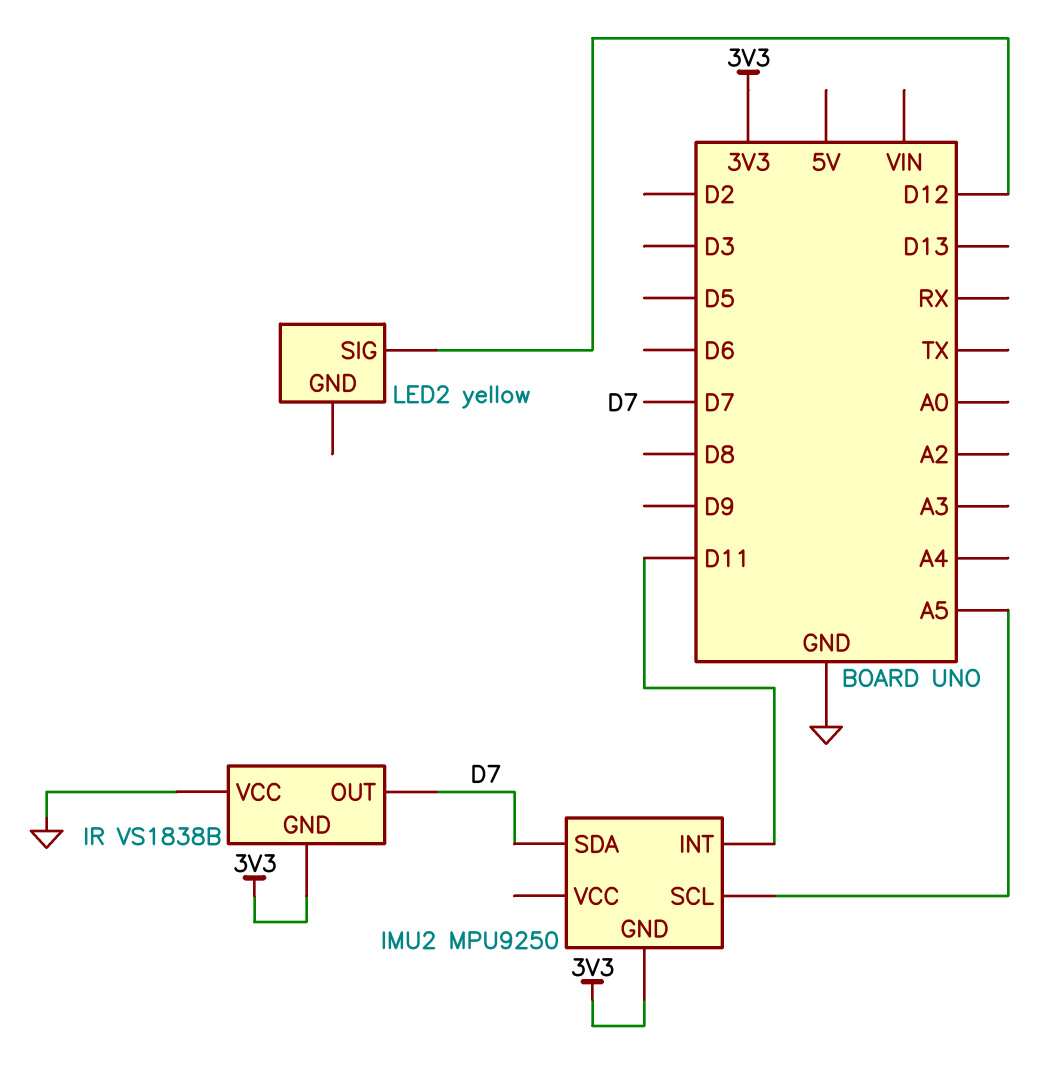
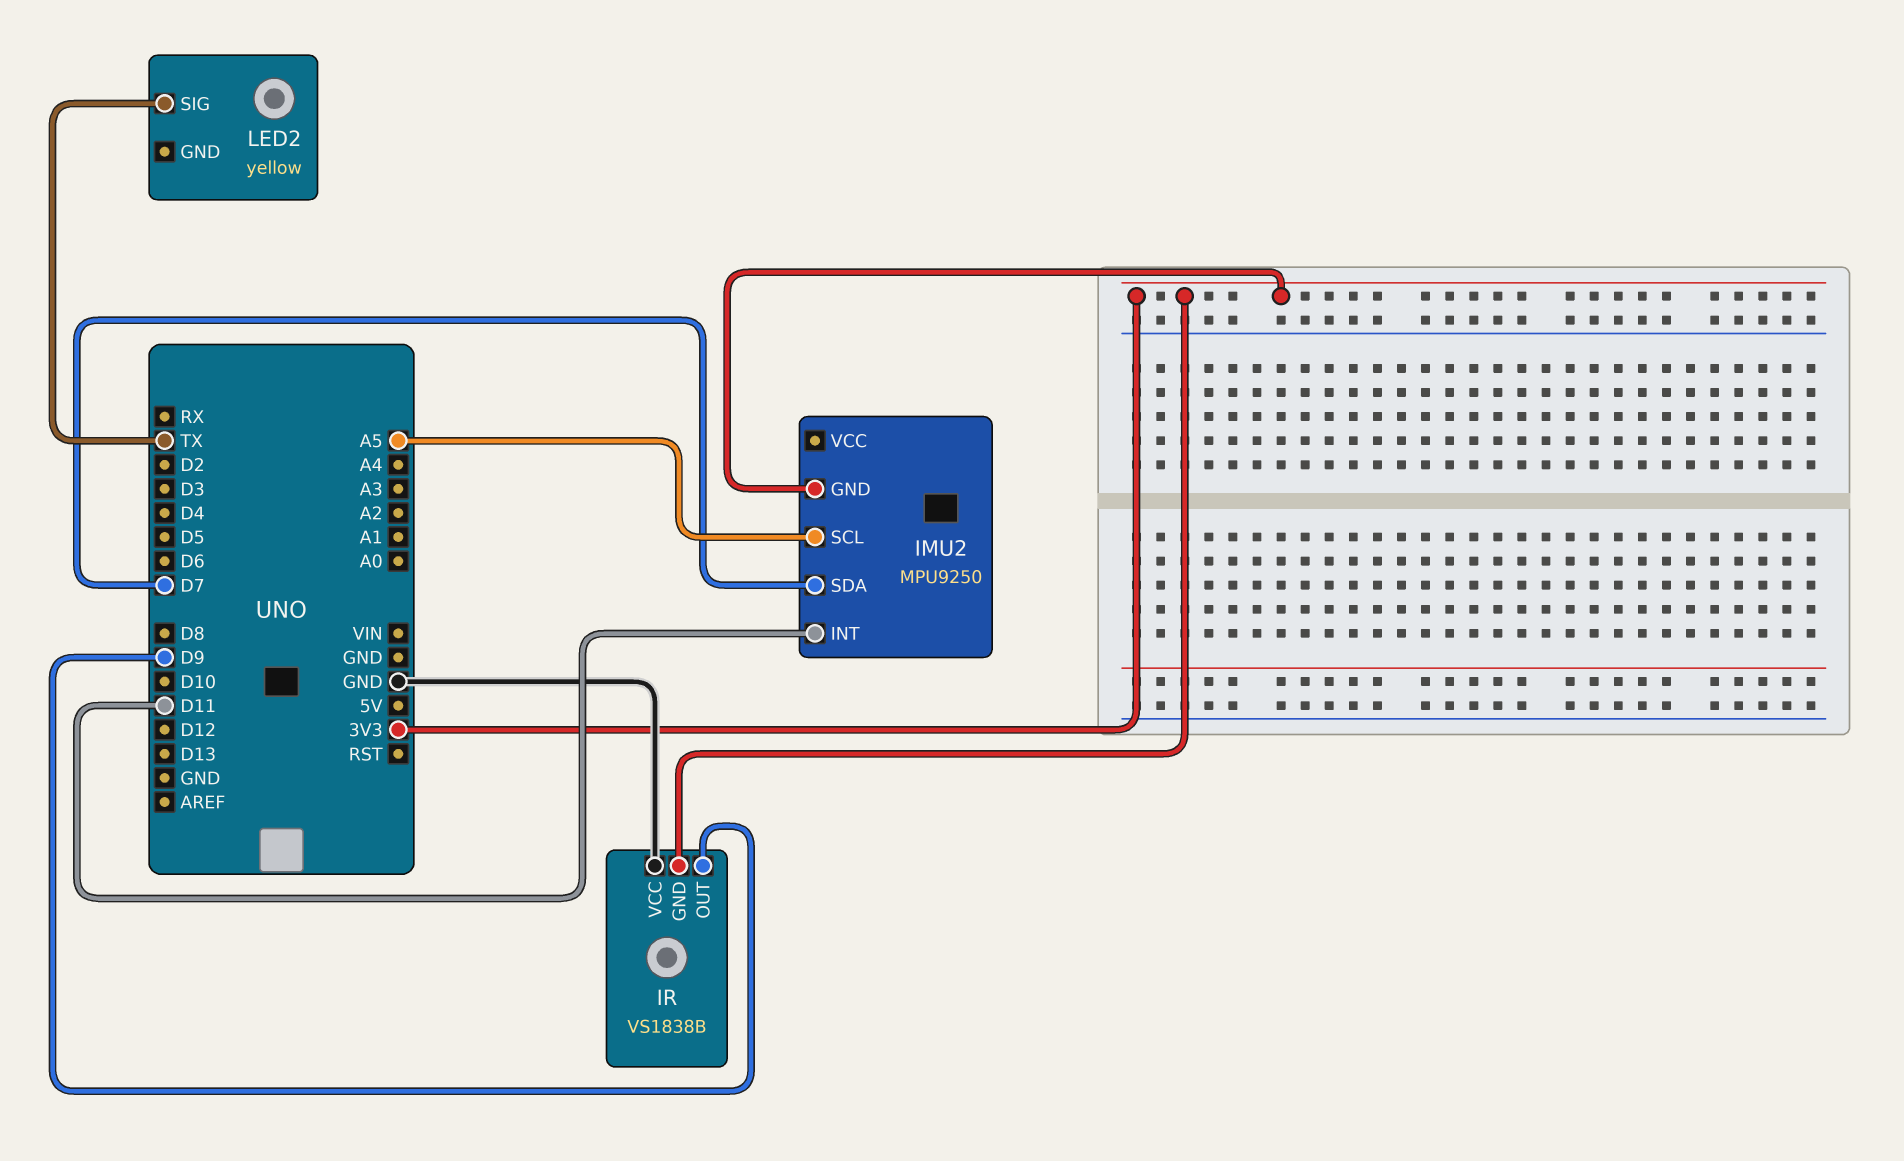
IR pin OUT: D7 -> D9
LED2 pin SIG: D12 -> TX

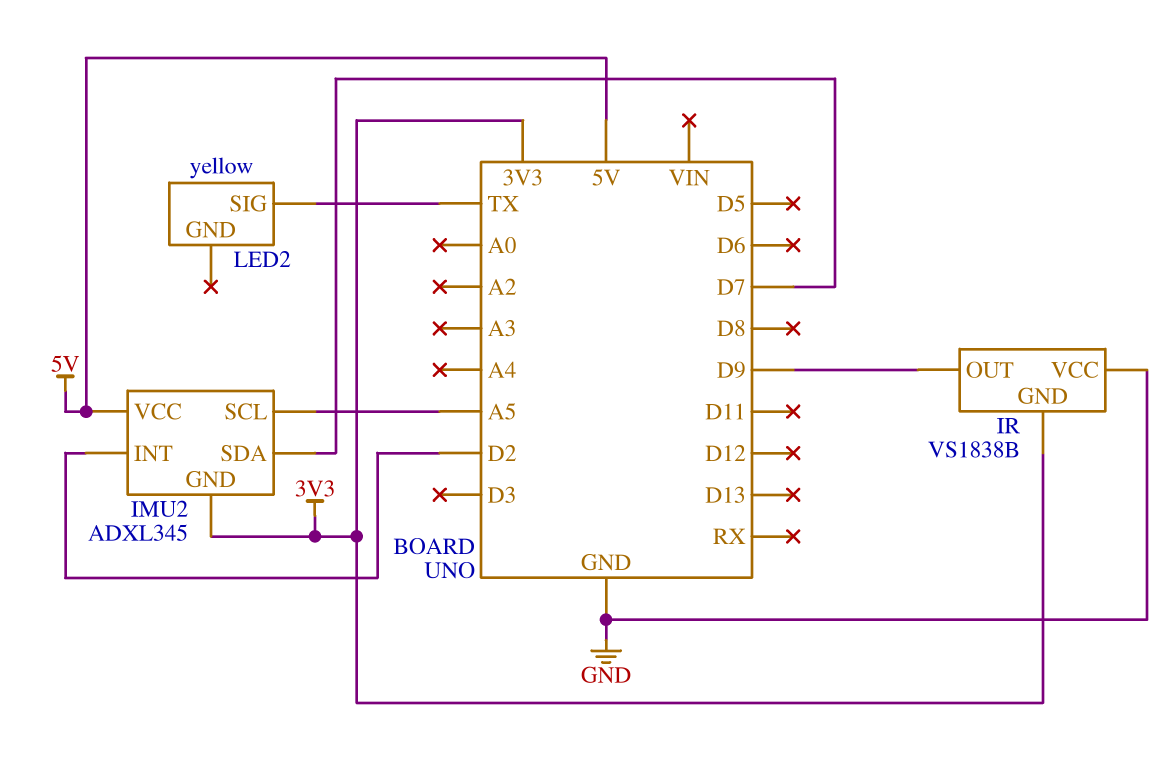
IMU2: MPU9250 -> ADXL345
IMU2 pin INT: D11 -> D2
IMU2 pin VCC: none -> 5V

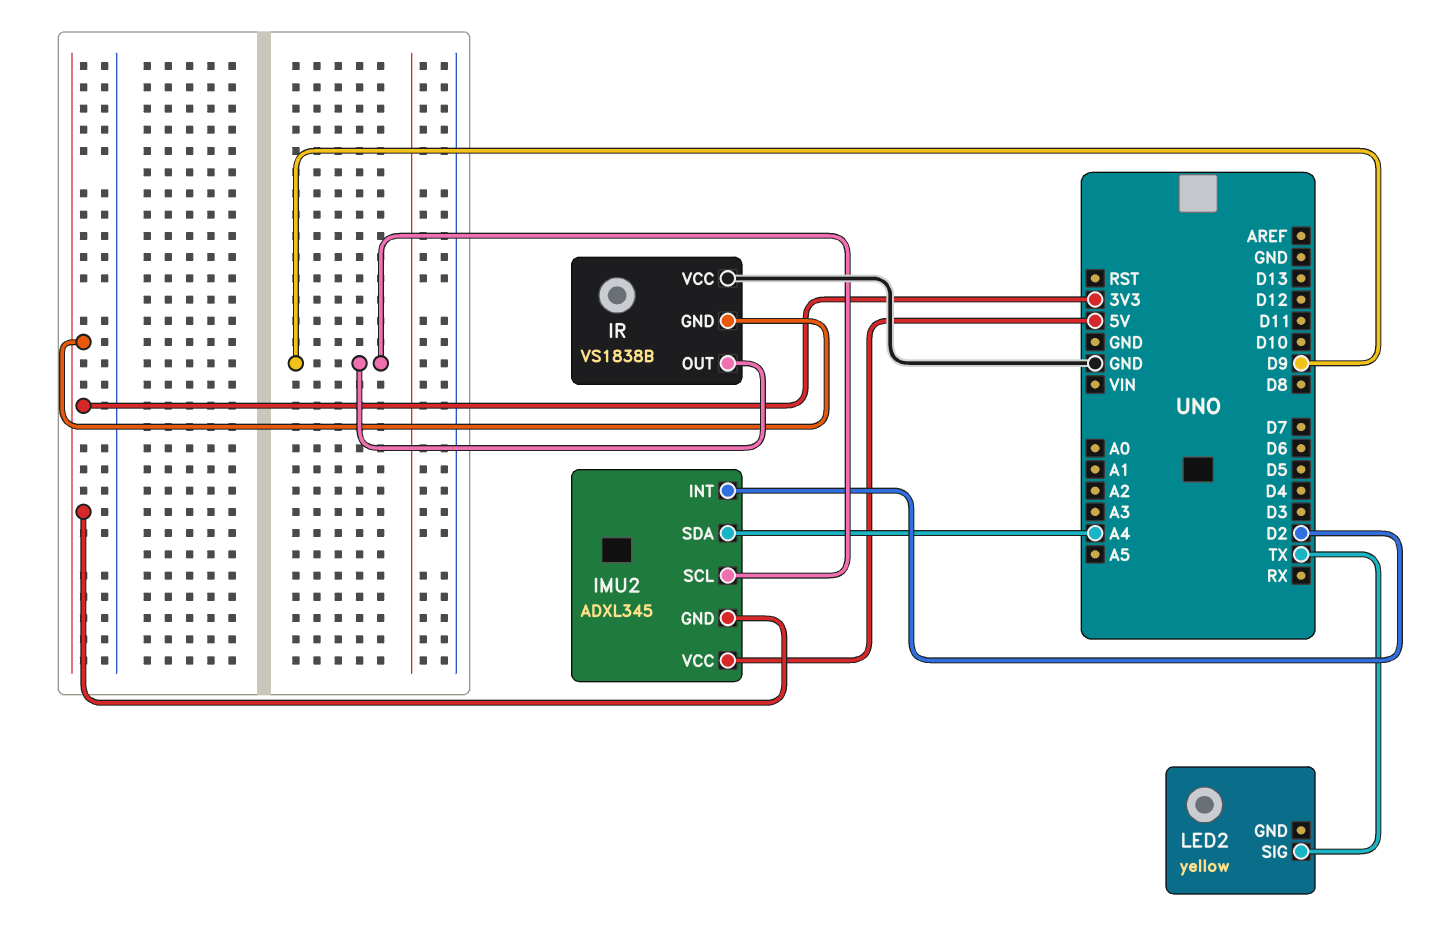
IMU2 pin SCL: A5 -> D9
IMU2 pin SDA: D7 -> A4

